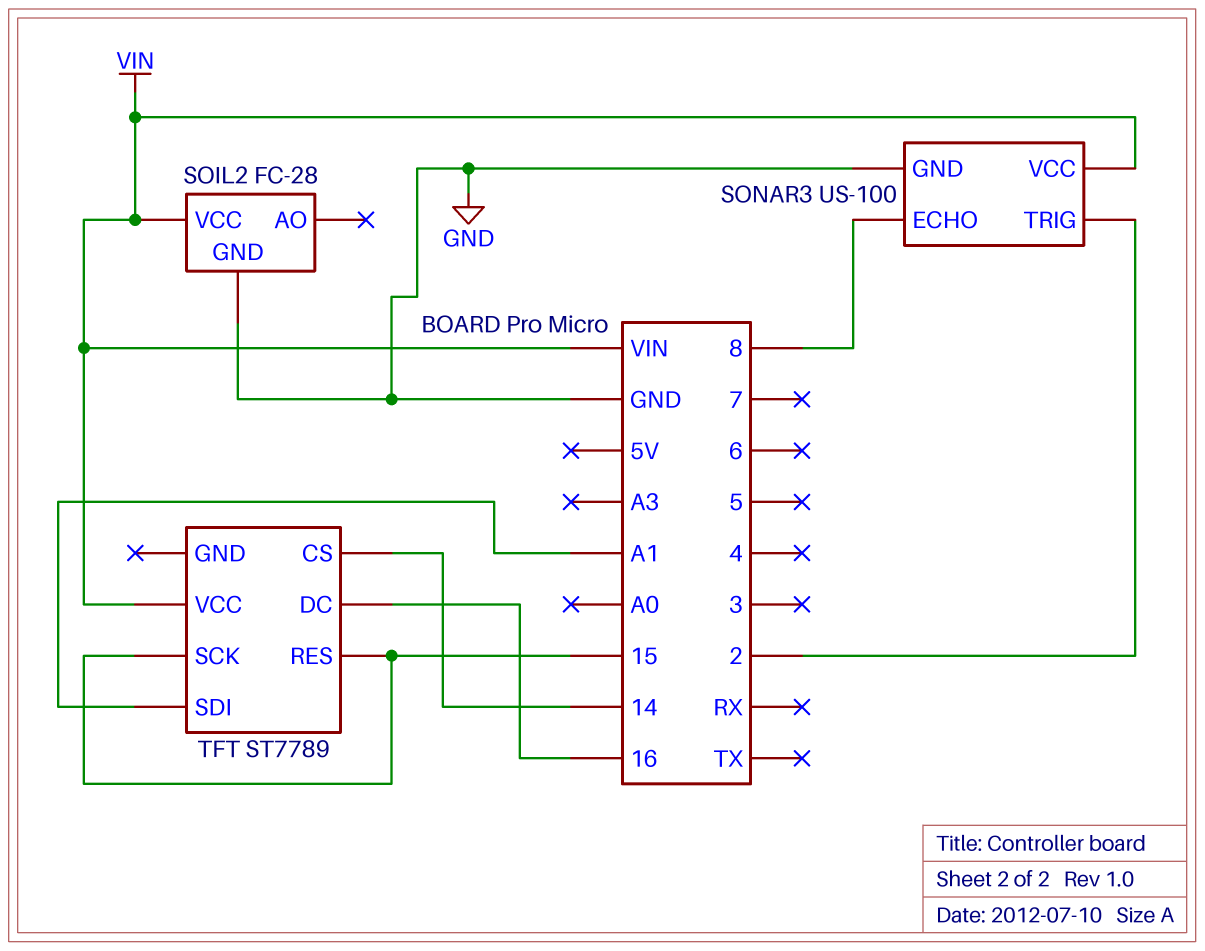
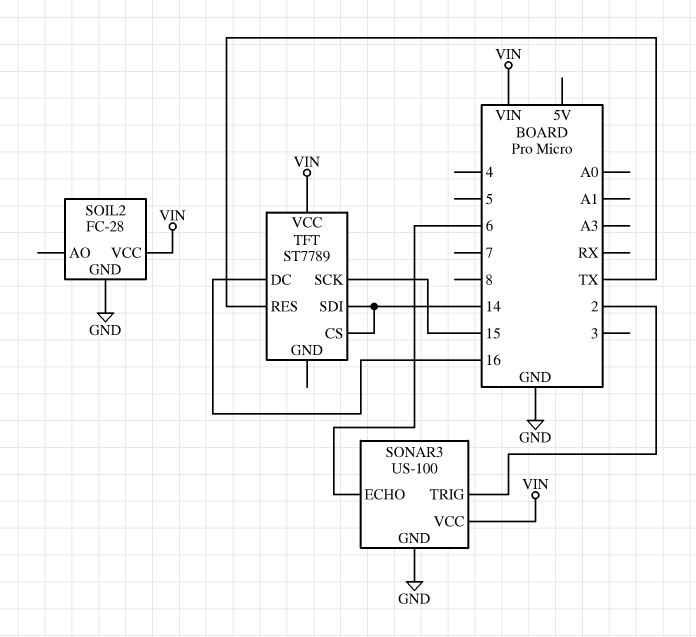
SONAR3 pin ECHO: 8 -> 6
TFT pin RES: 15 -> TX
TFT pin SDI: A1 -> 14

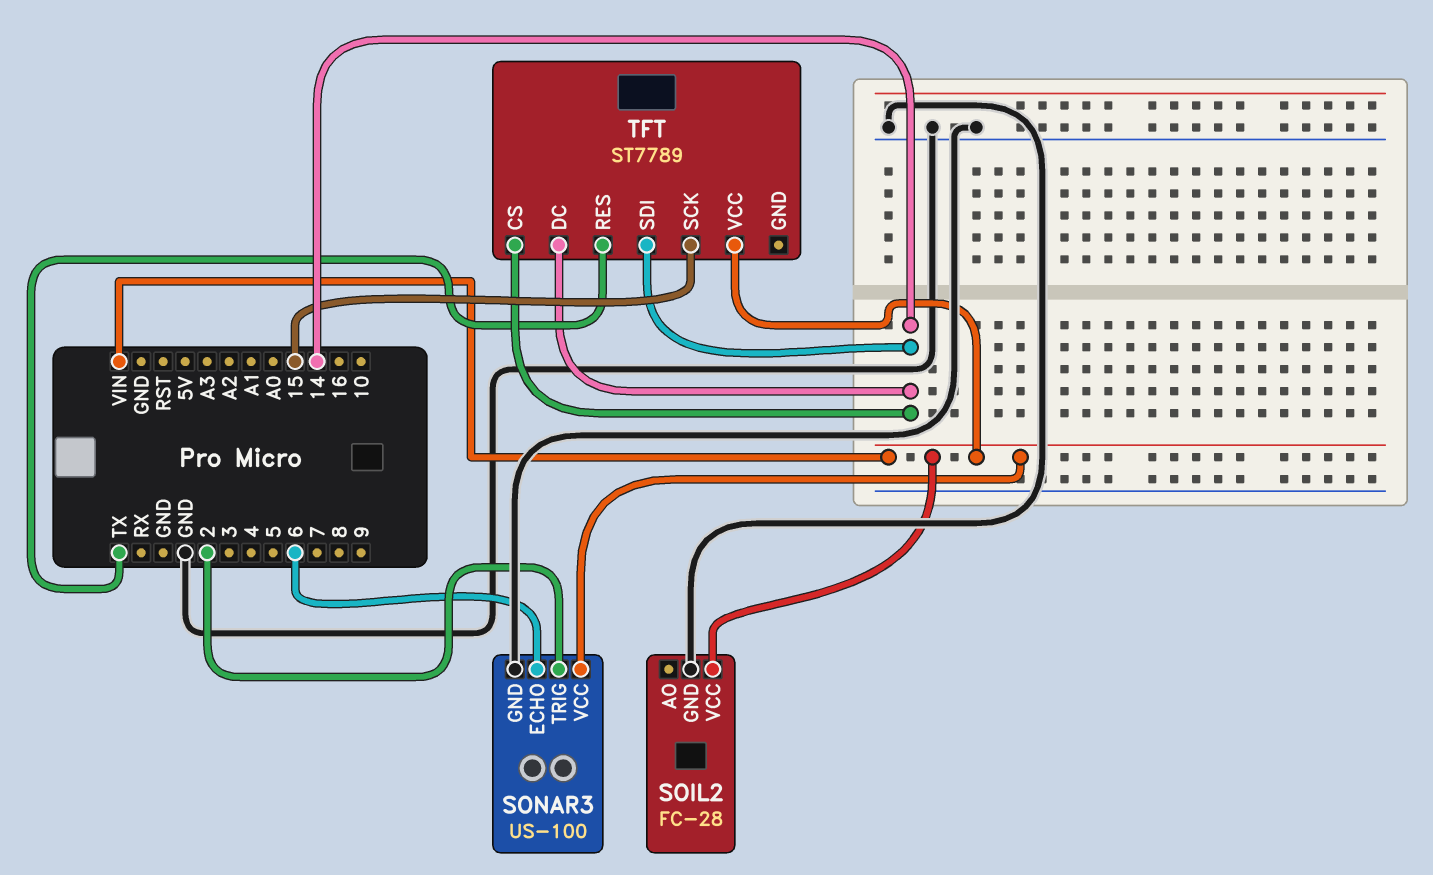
TFT pin DC: 16 -> 14

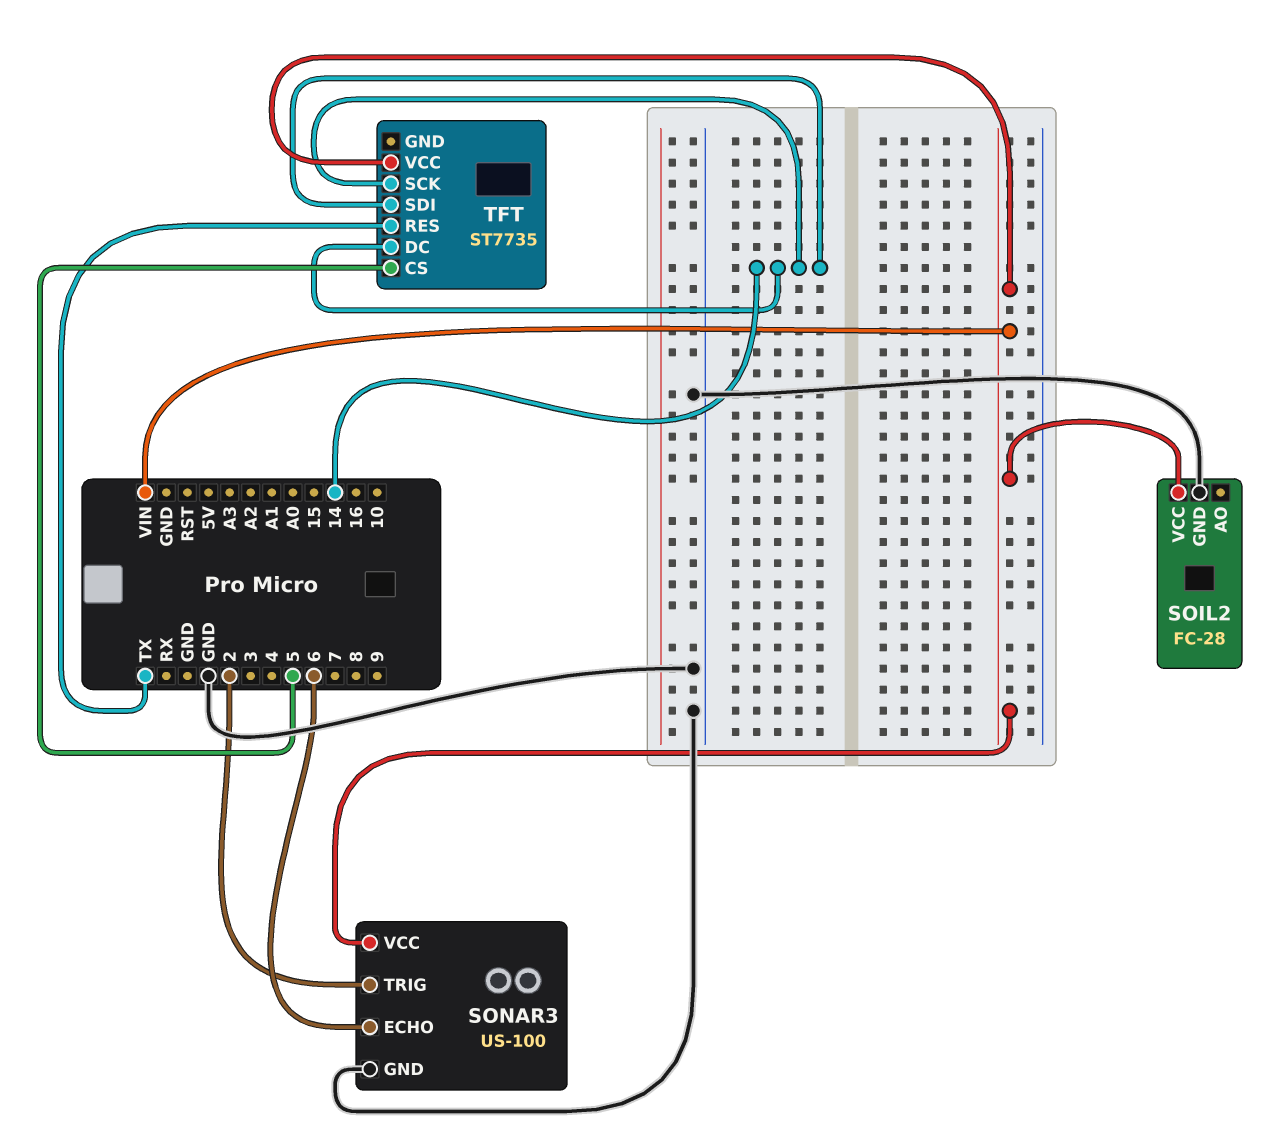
TFT: ST7789 -> ST7735
TFT pin CS: 14 -> 5
TFT pin SCK: 15 -> 14

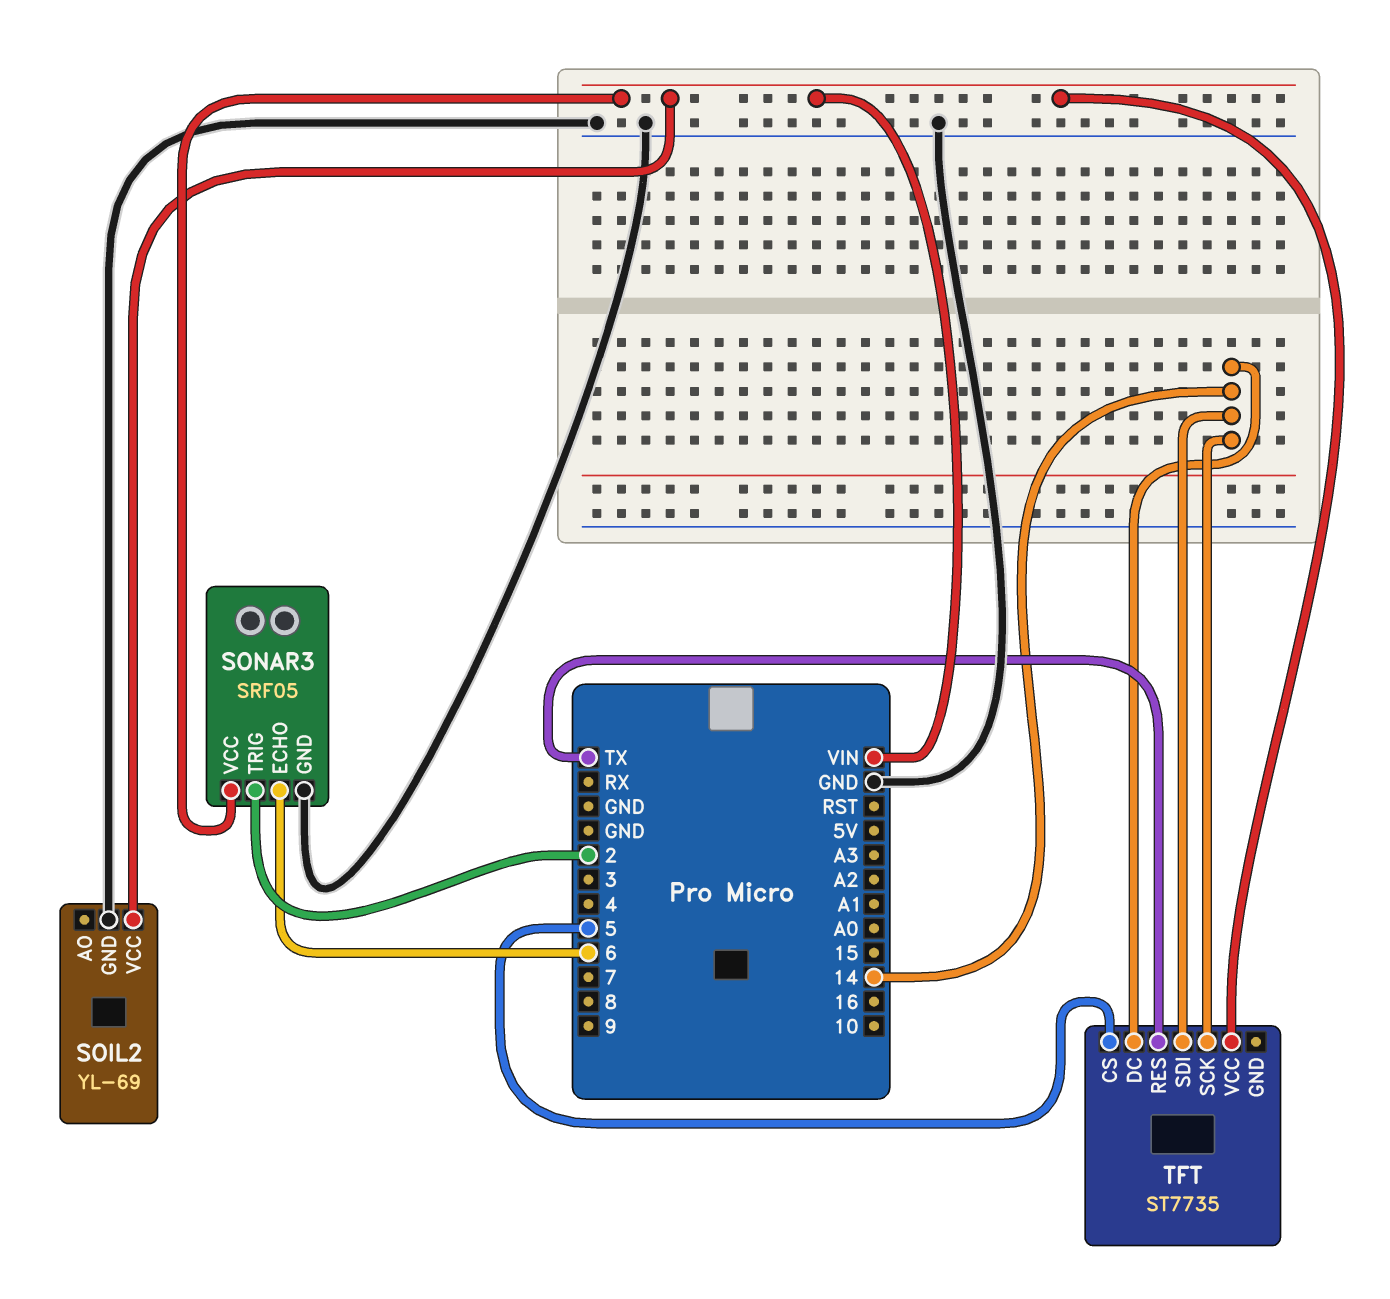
SOIL2: FC-28 -> YL-69
SONAR3: US-100 -> SRF05

